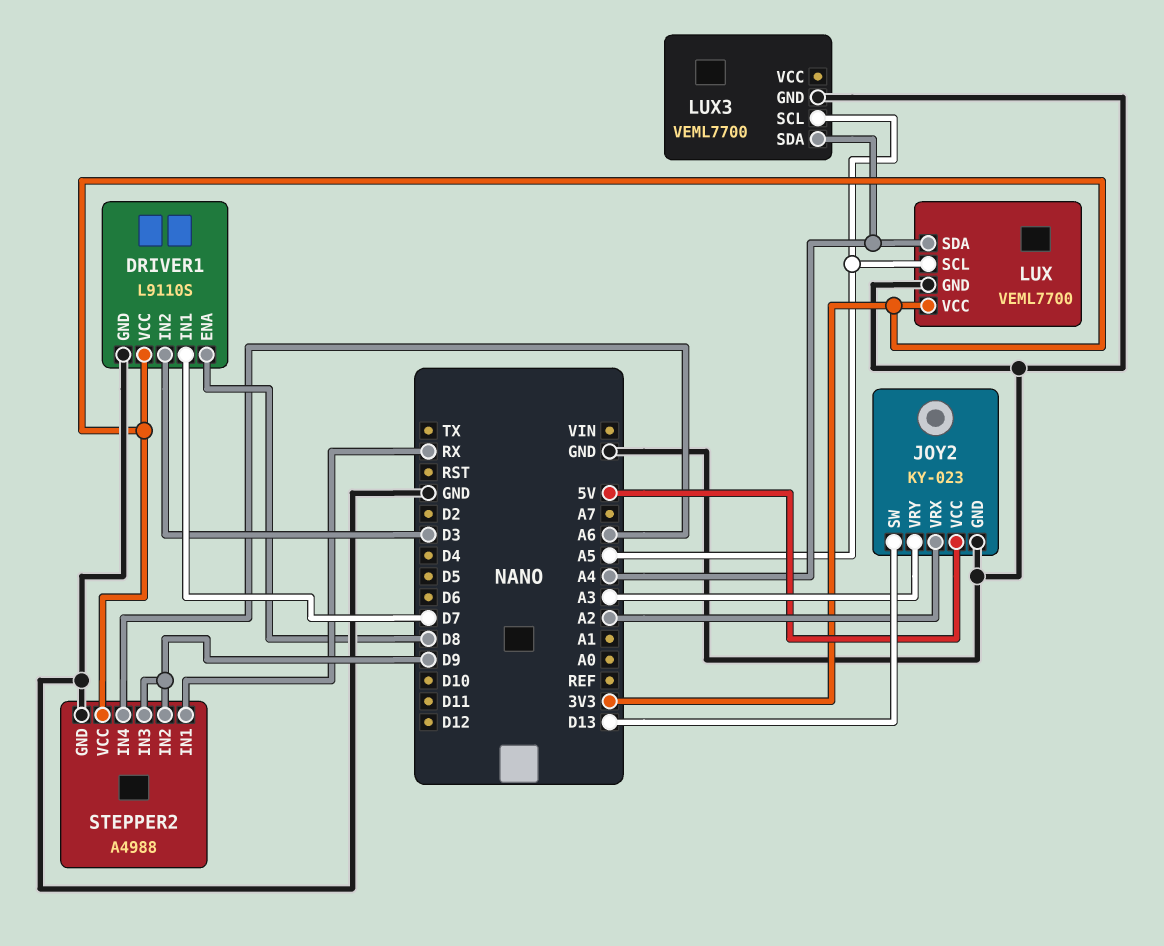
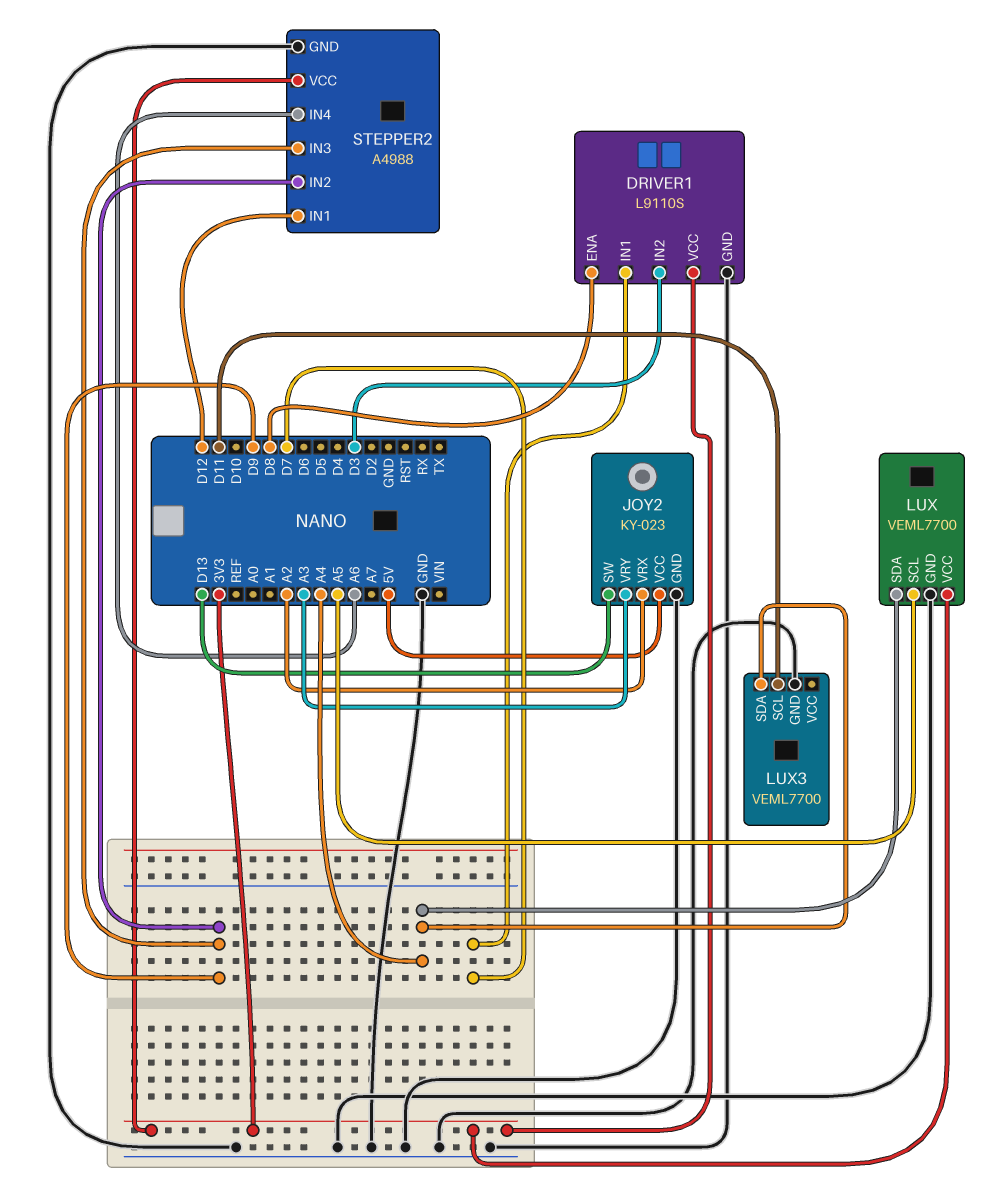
LUX3 pin SCL: A5 -> D11
STEPPER2 pin IN1: RX -> D12

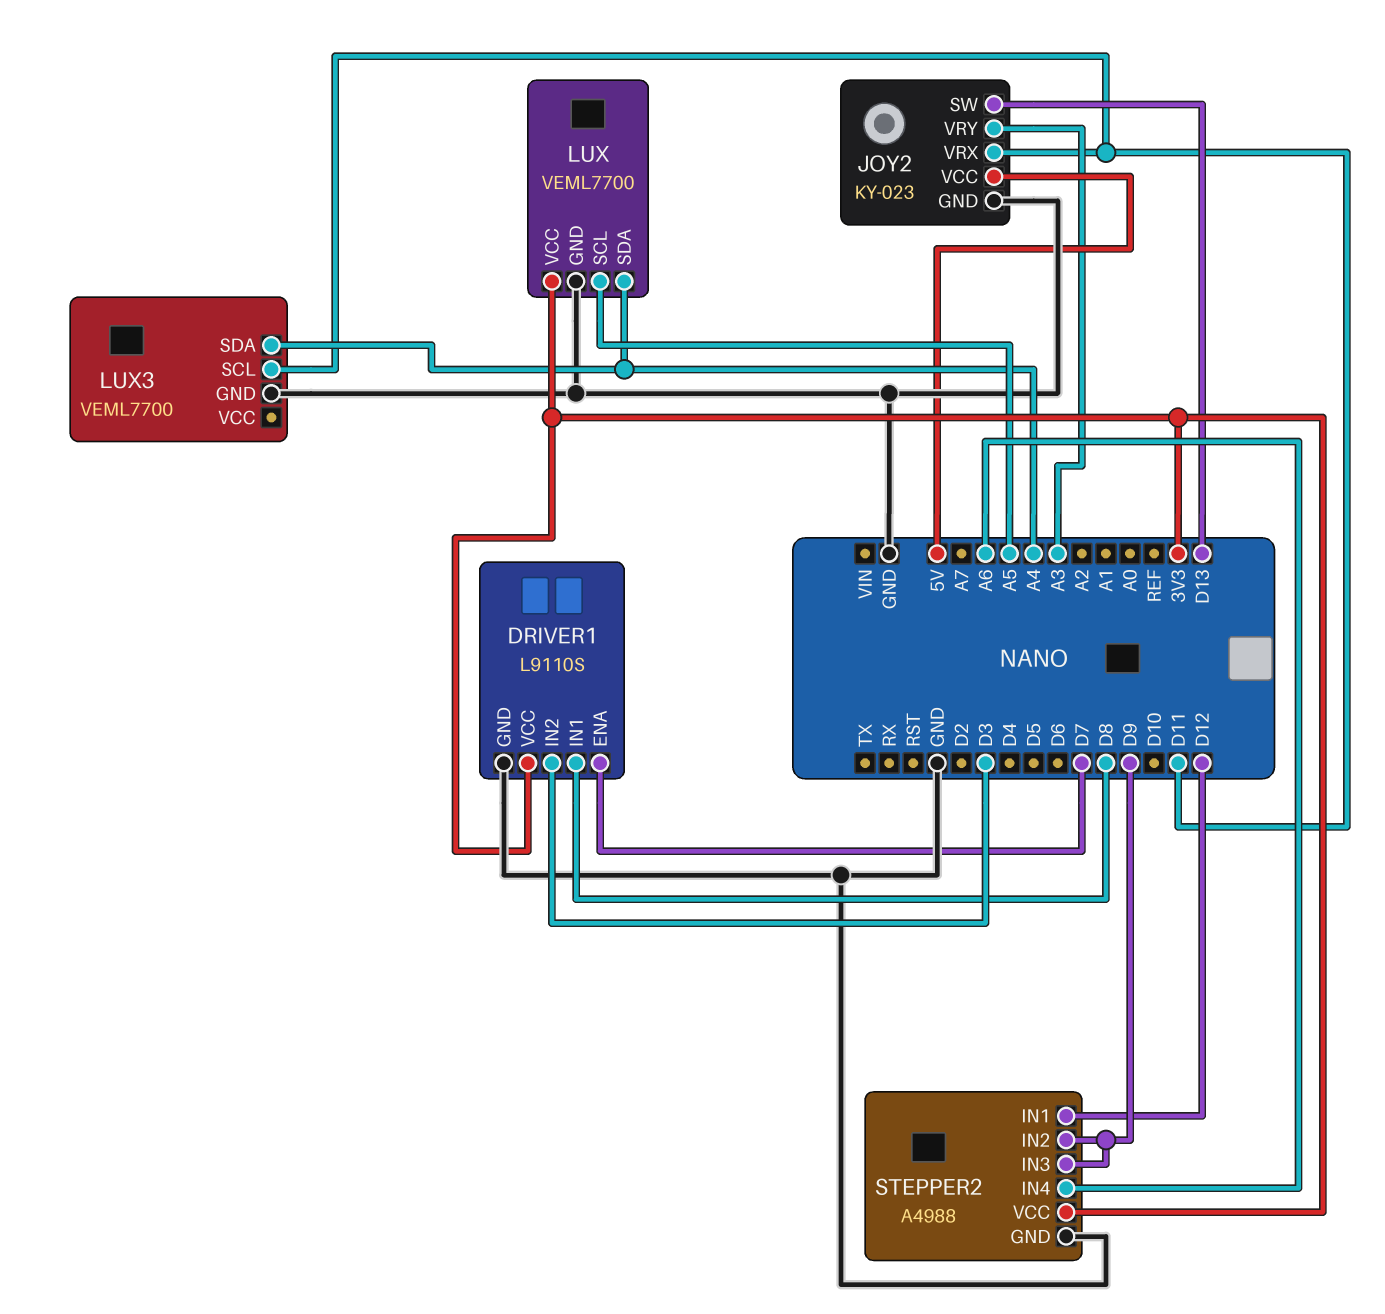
DRIVER1 pin ENA: D8 -> D7
DRIVER1 pin IN1: D7 -> D8
JOY2 pin VRX: A2 -> D11

